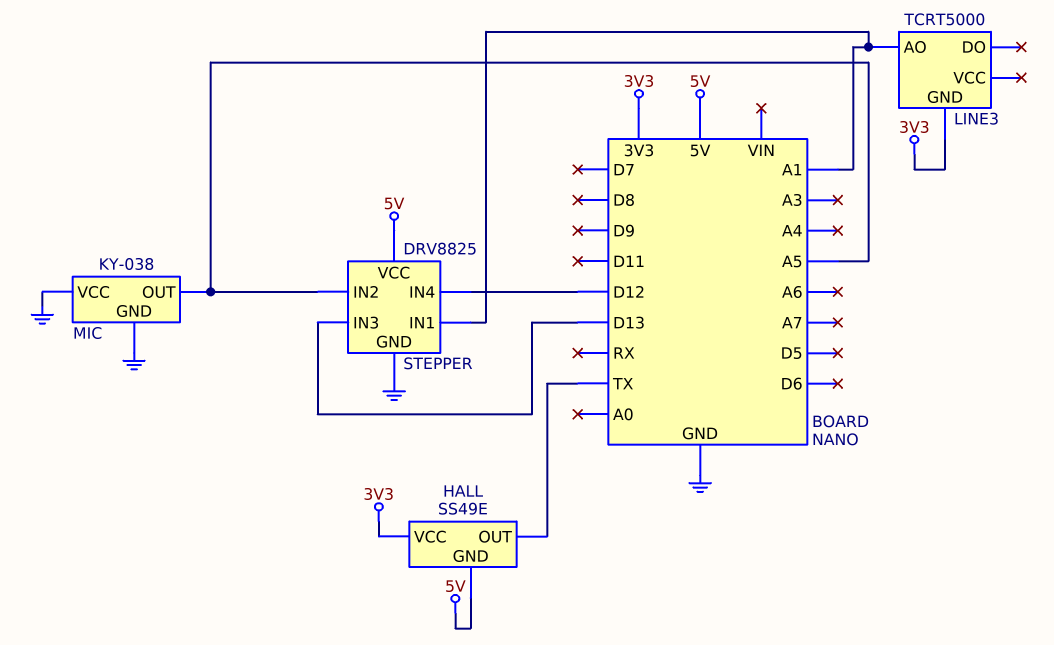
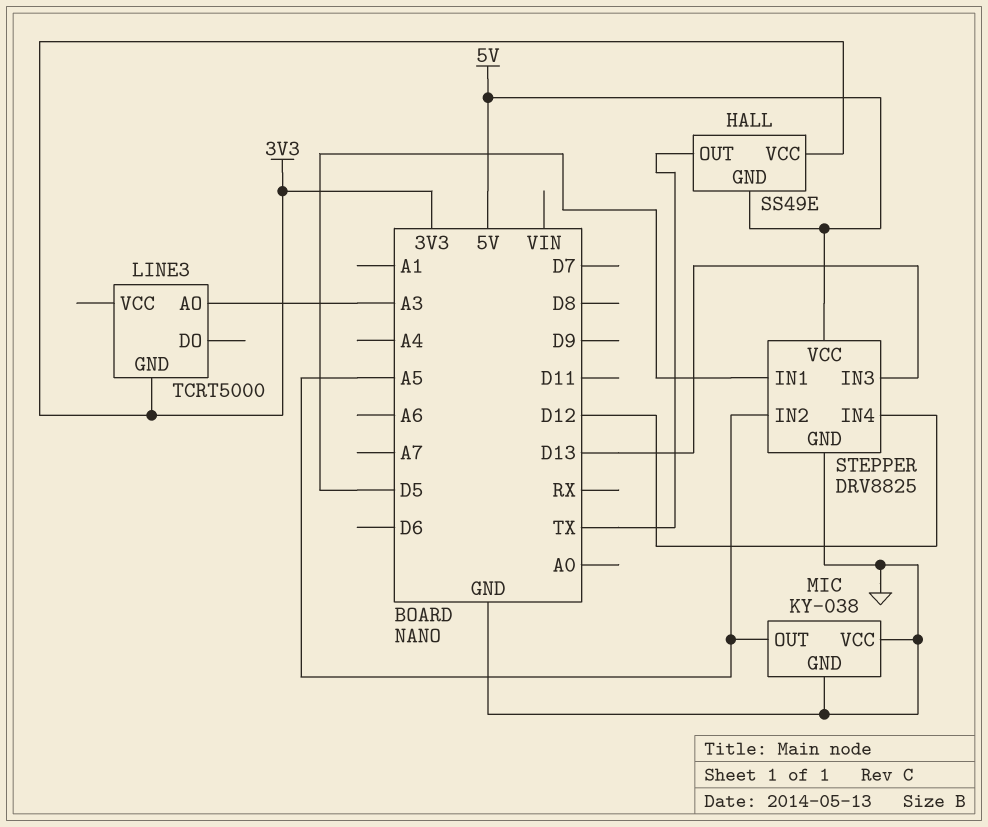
LINE3 pin AO: A1 -> A3
STEPPER pin IN1: A1 -> D5

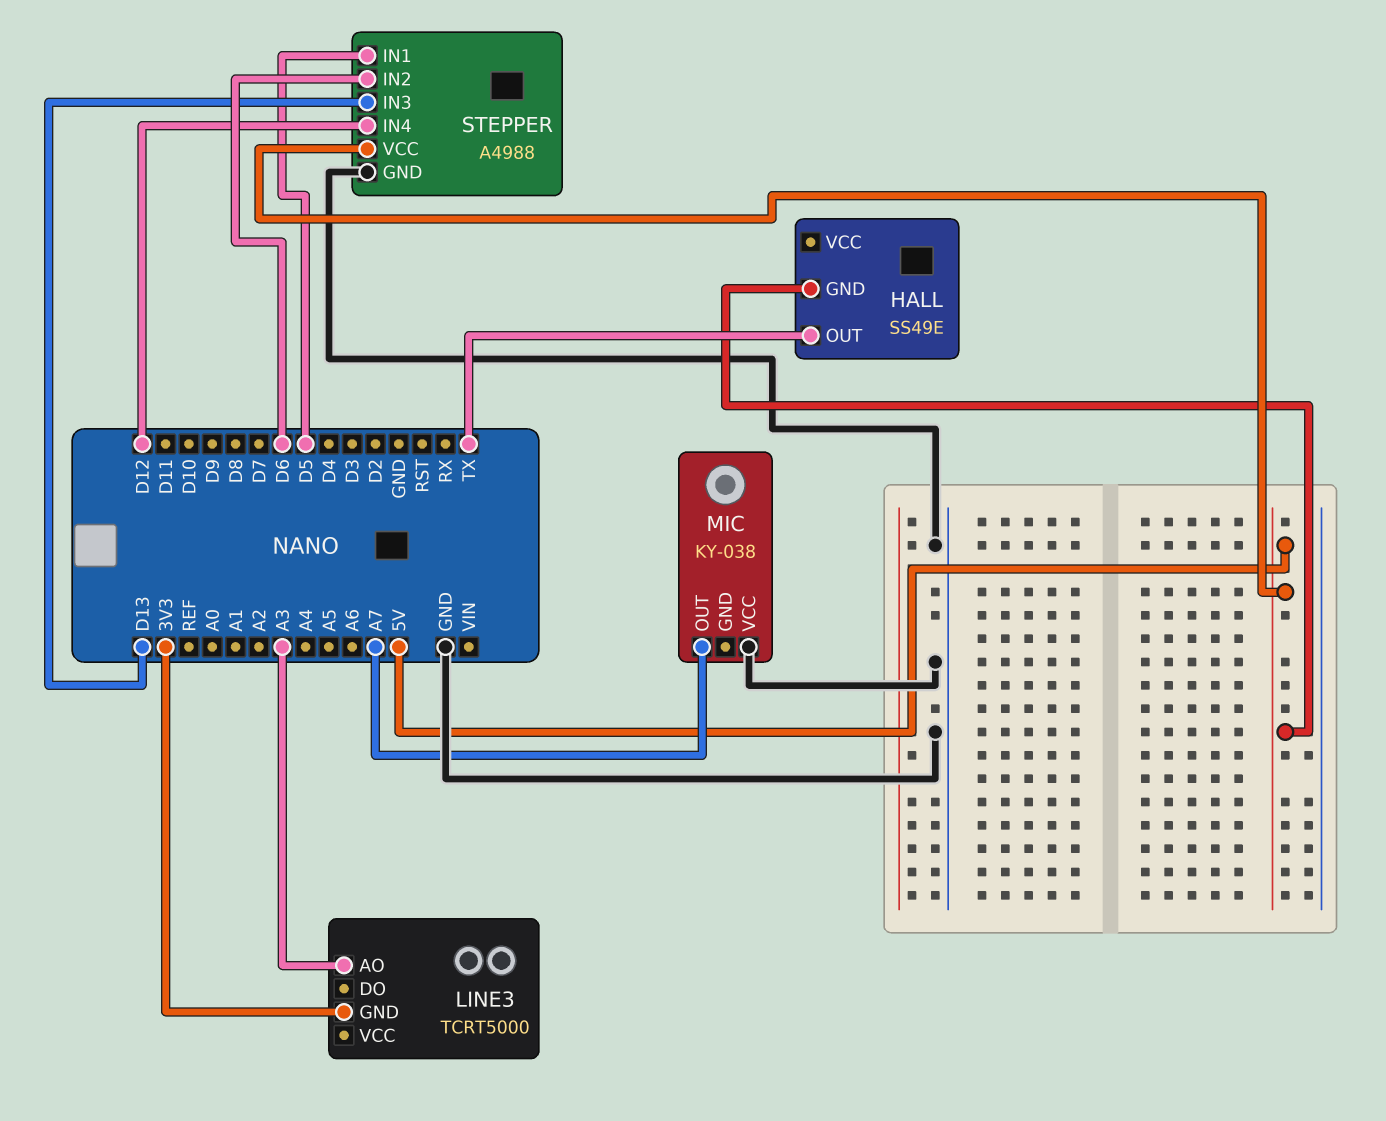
HALL pin VCC: 3V3 -> none
MIC pin GND: GND -> none
MIC pin OUT: A5 -> A7
STEPPER: DRV8825 -> A4988
STEPPER pin IN2: A5 -> D6

